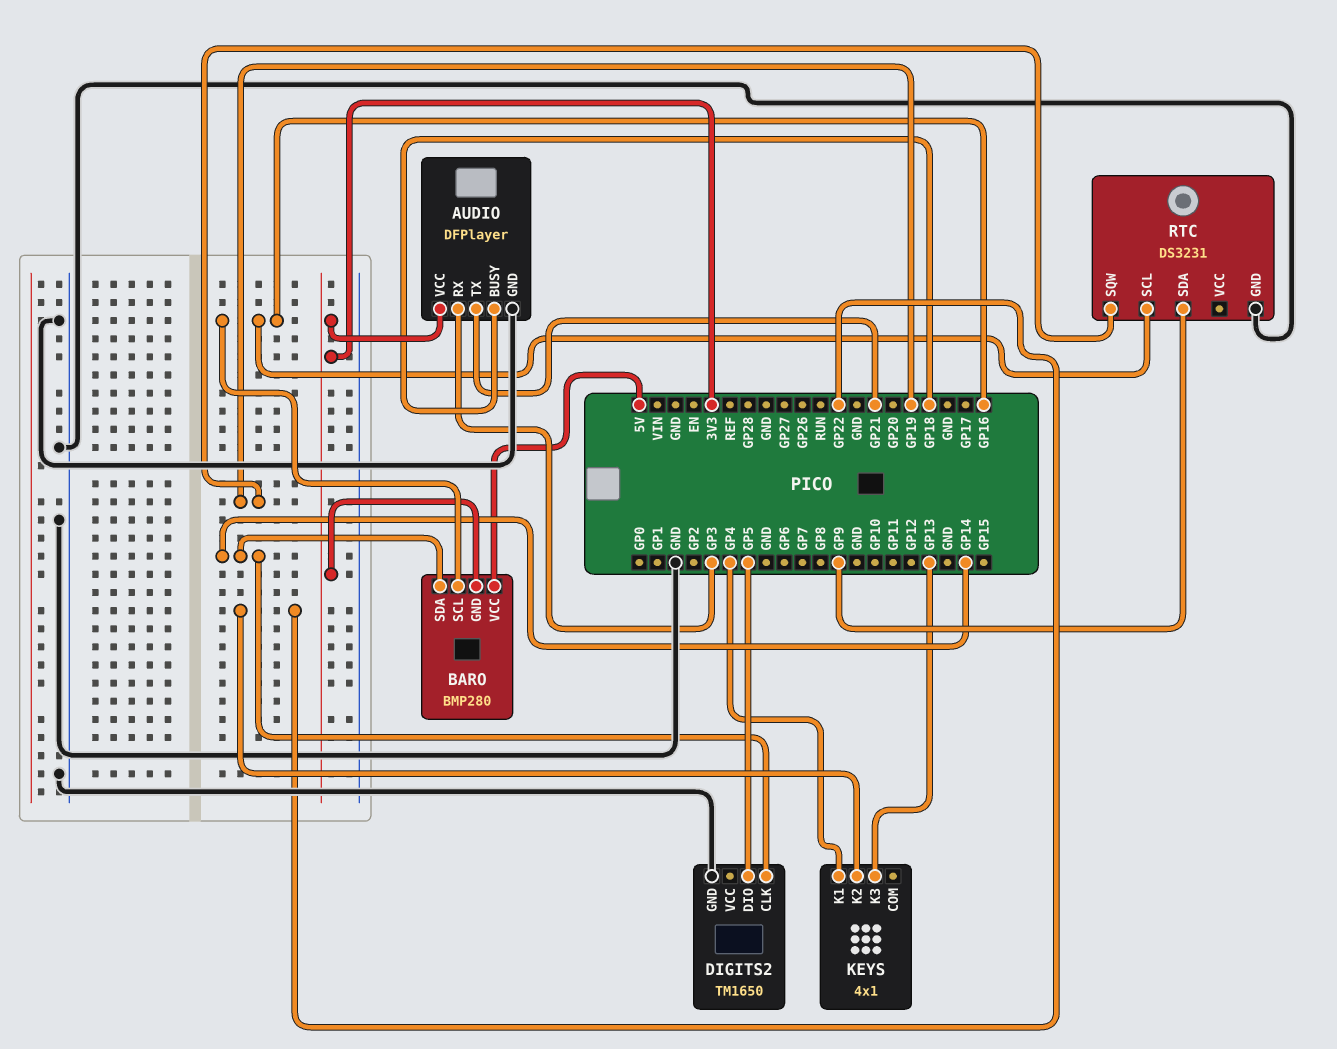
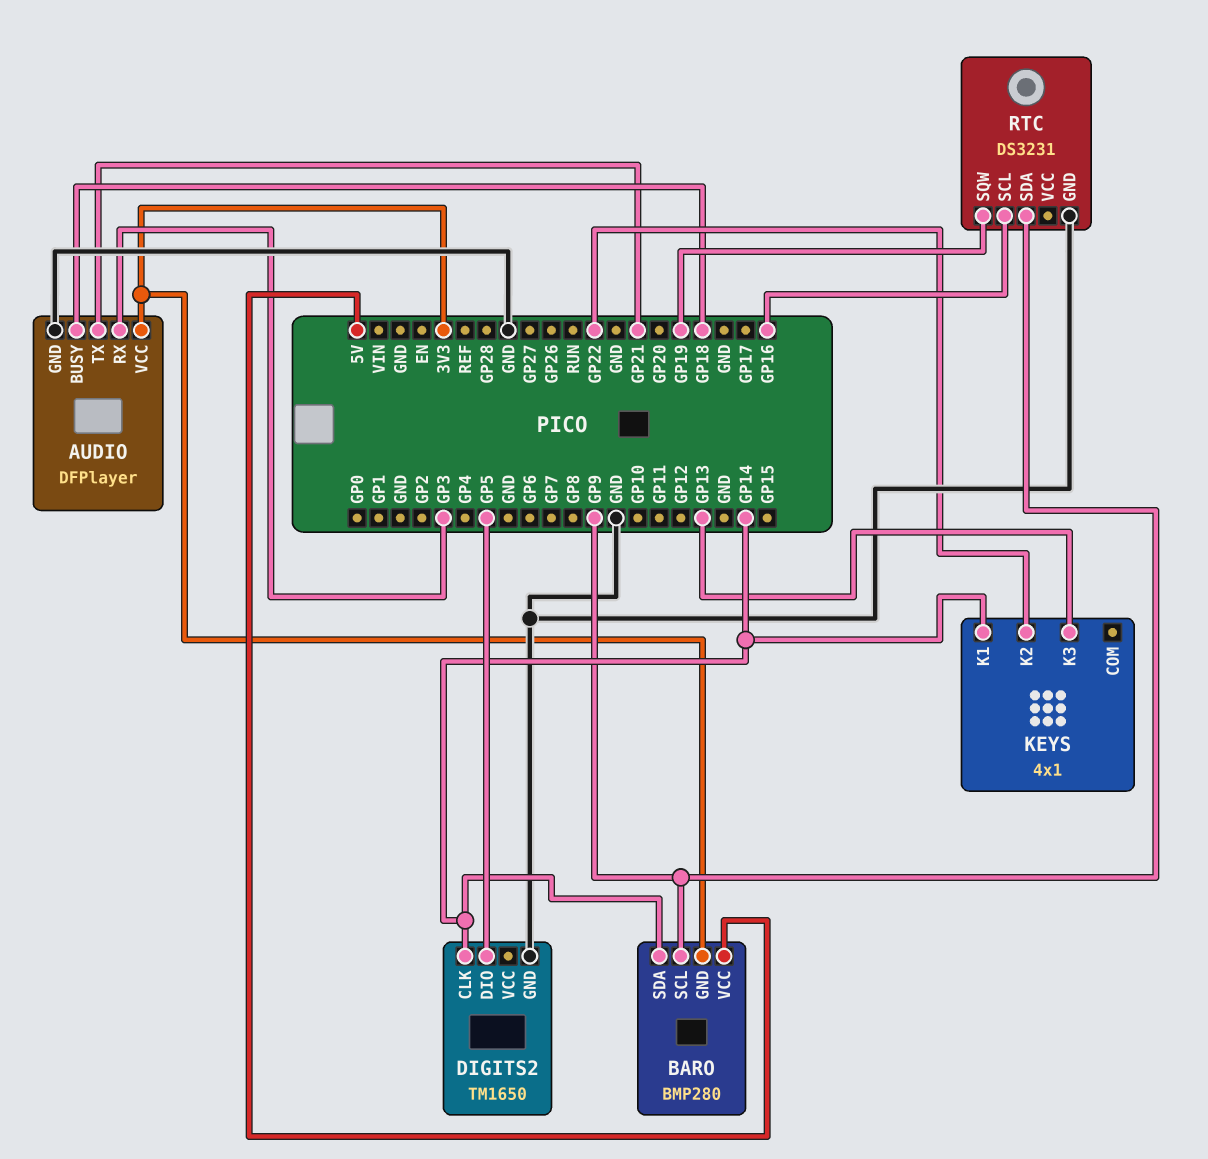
BARO pin SCL: GP16 -> GP9
KEYS pin K1: GP4 -> GP14

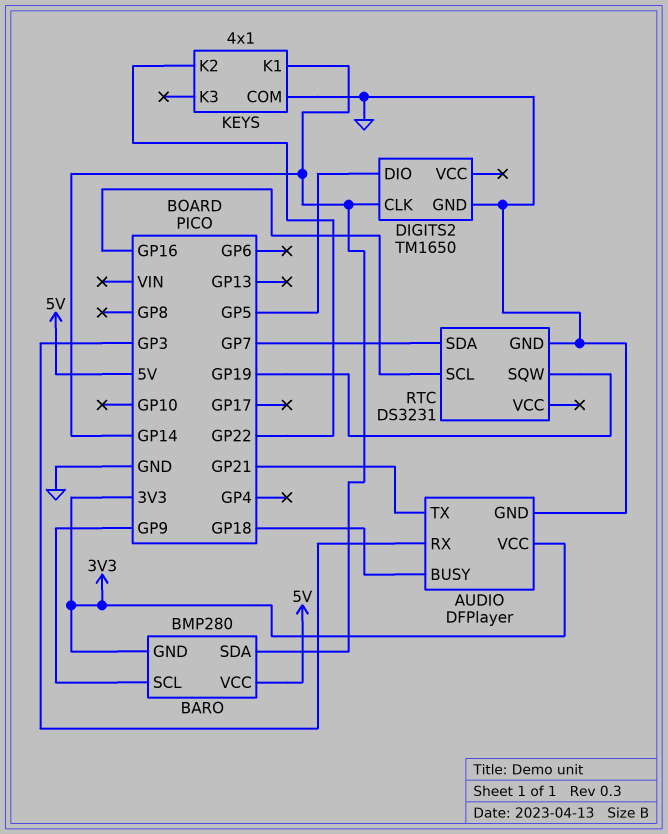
KEYS pin COM: none -> GND
KEYS pin K3: GP13 -> none
RTC pin SDA: GP9 -> GP7

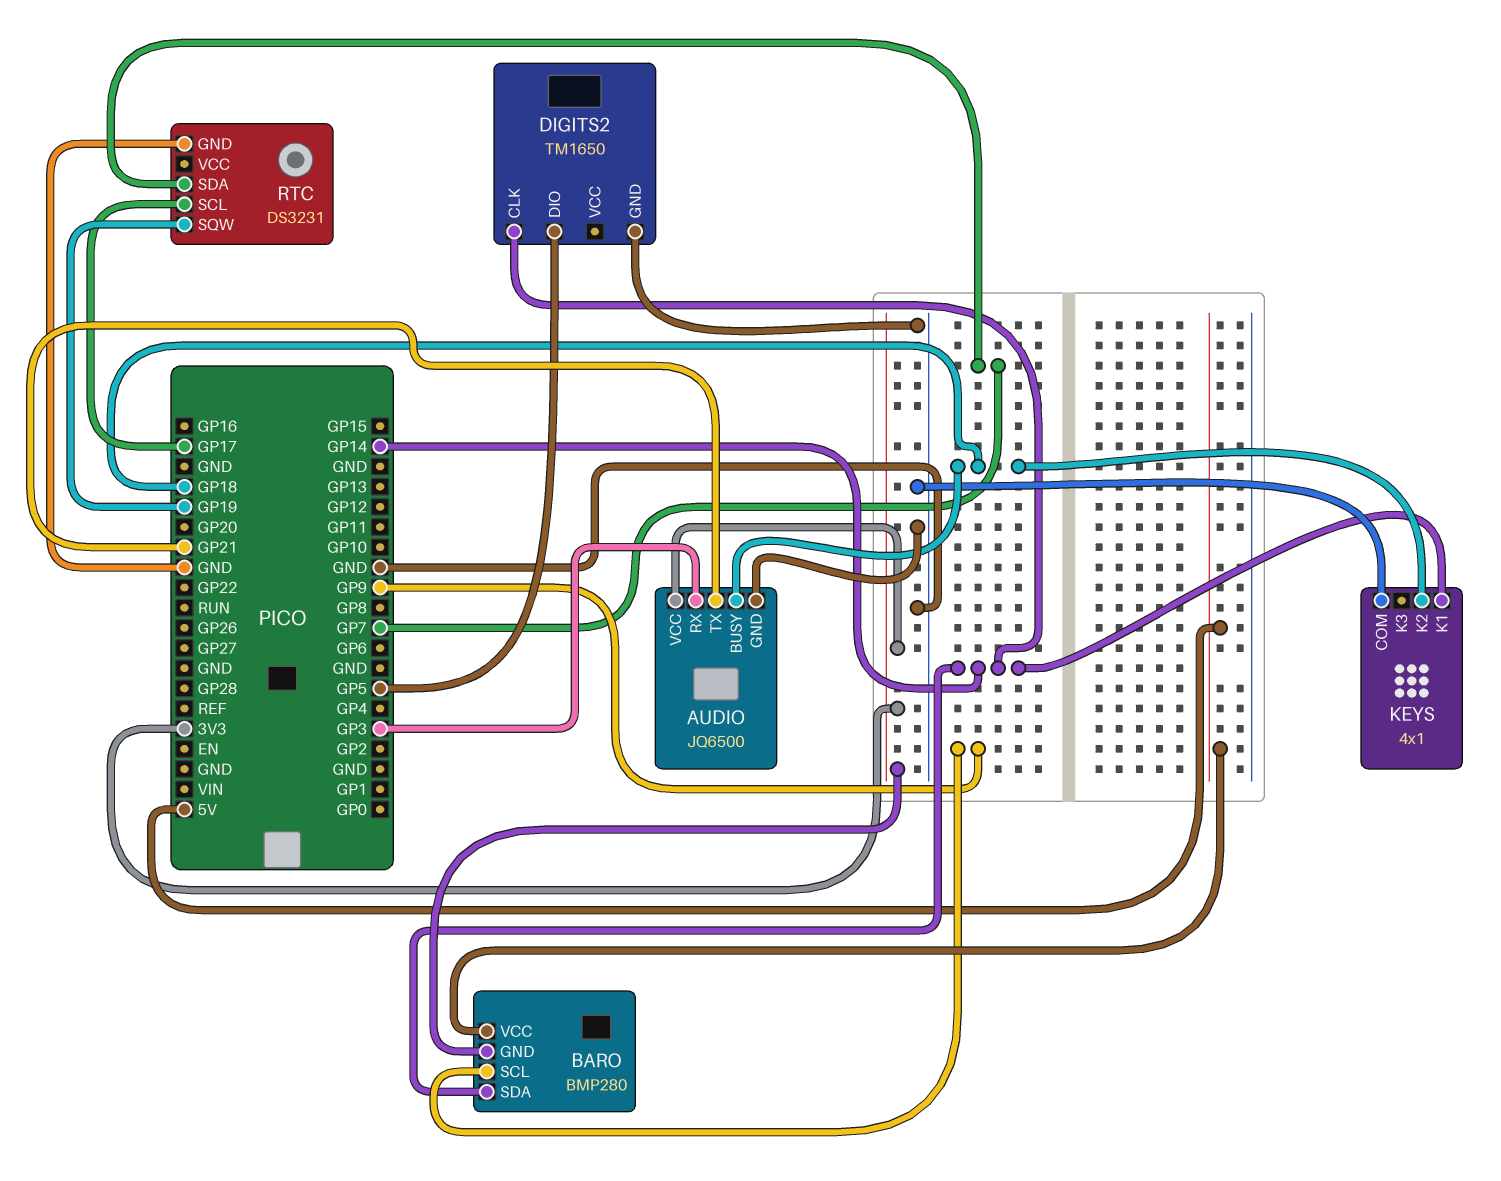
AUDIO: DFPlayer -> JQ6500
KEYS pin K2: GP22 -> GP18
RTC pin SCL: GP16 -> GP17

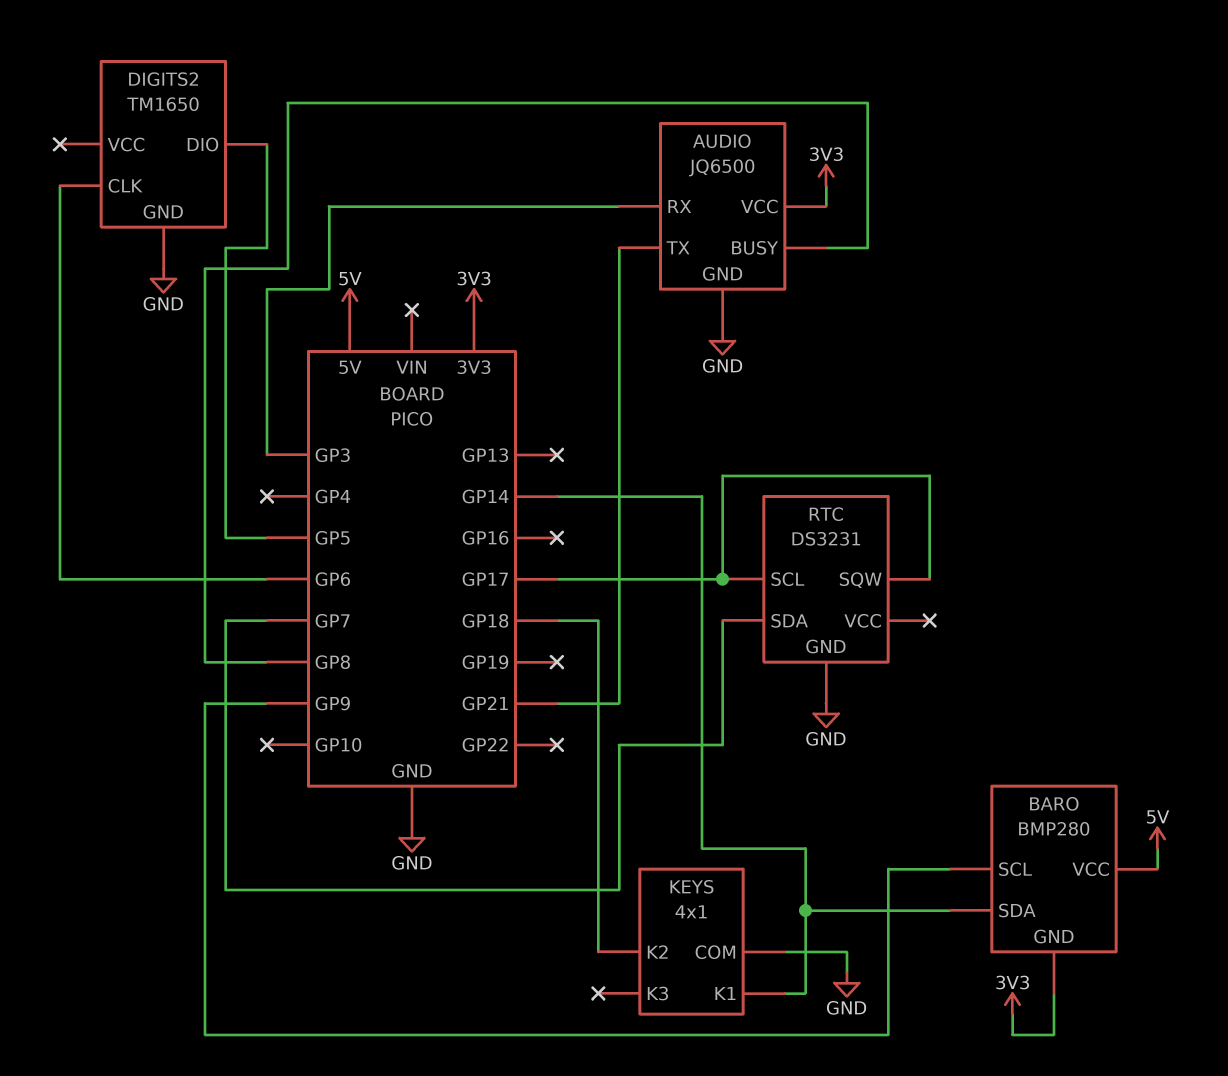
AUDIO pin BUSY: GP18 -> GP8
DIGITS2 pin CLK: GP14 -> GP6
RTC pin SQW: GP19 -> GP17

